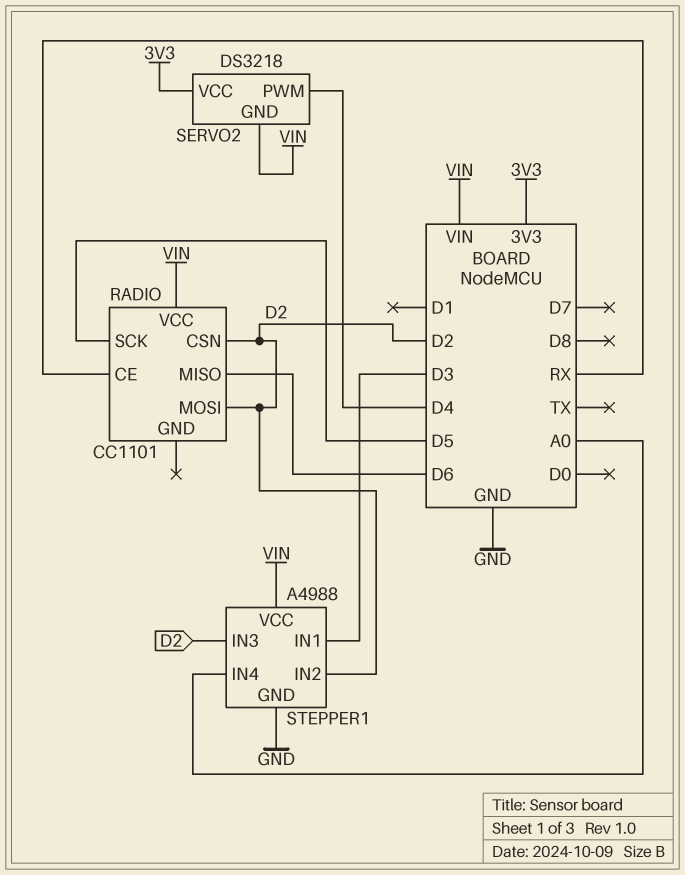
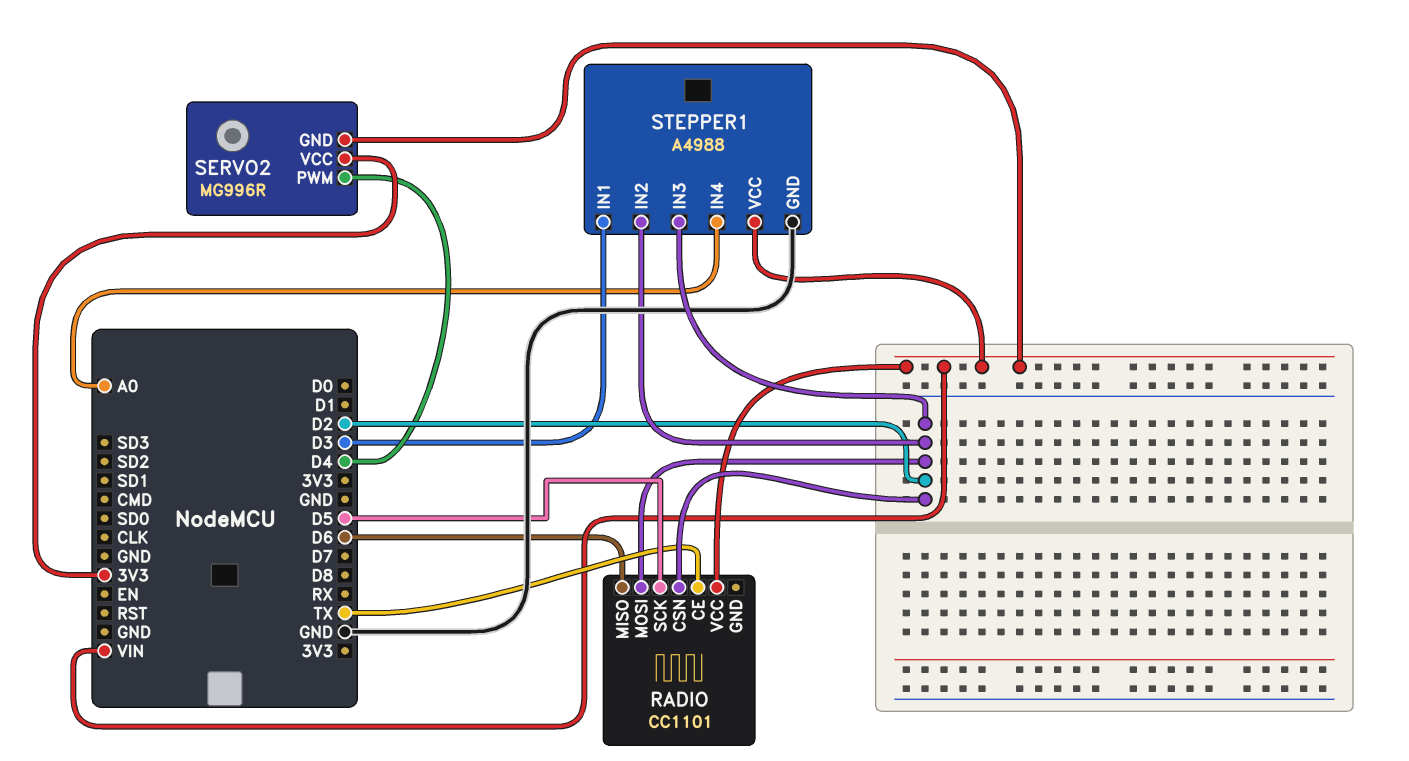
RADIO pin CE: RX -> TX
SERVO2: DS3218 -> MG996R

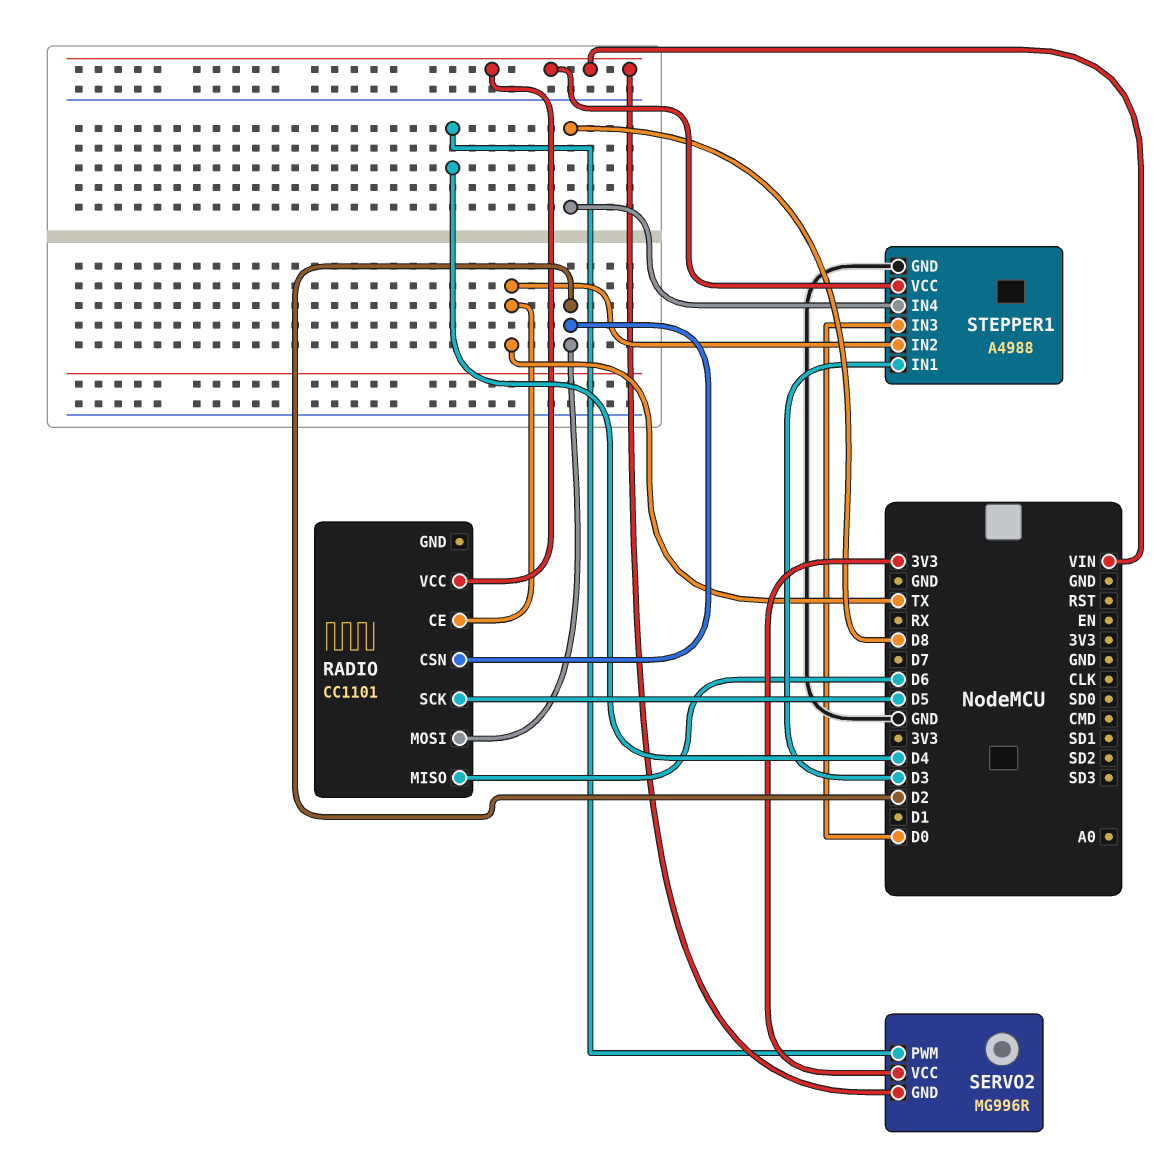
STEPPER1 pin IN2: D2 -> TX
STEPPER1 pin IN3: D2 -> D0
STEPPER1 pin IN4: A0 -> D8

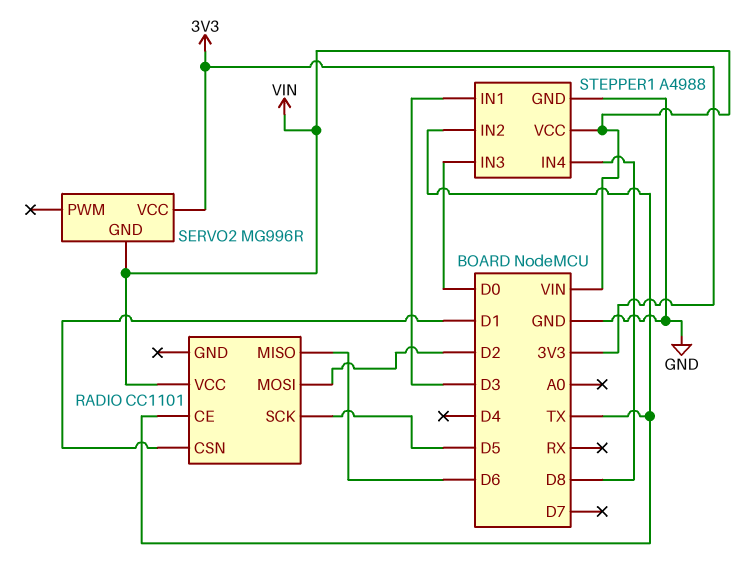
RADIO pin CSN: D2 -> D1
SERVO2 pin PWM: D4 -> none

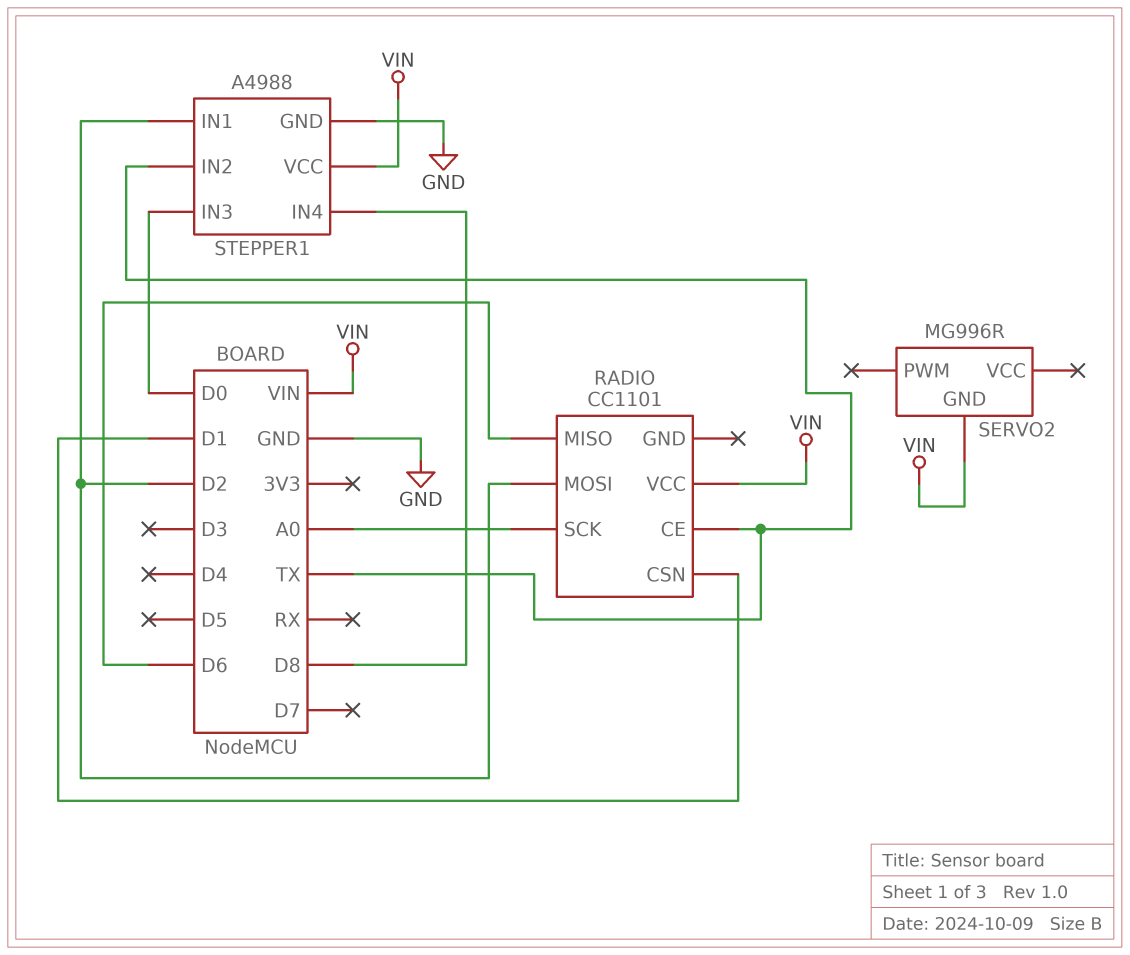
RADIO pin SCK: D5 -> A0
SERVO2 pin VCC: 3V3 -> none
STEPPER1 pin IN1: D3 -> D2

